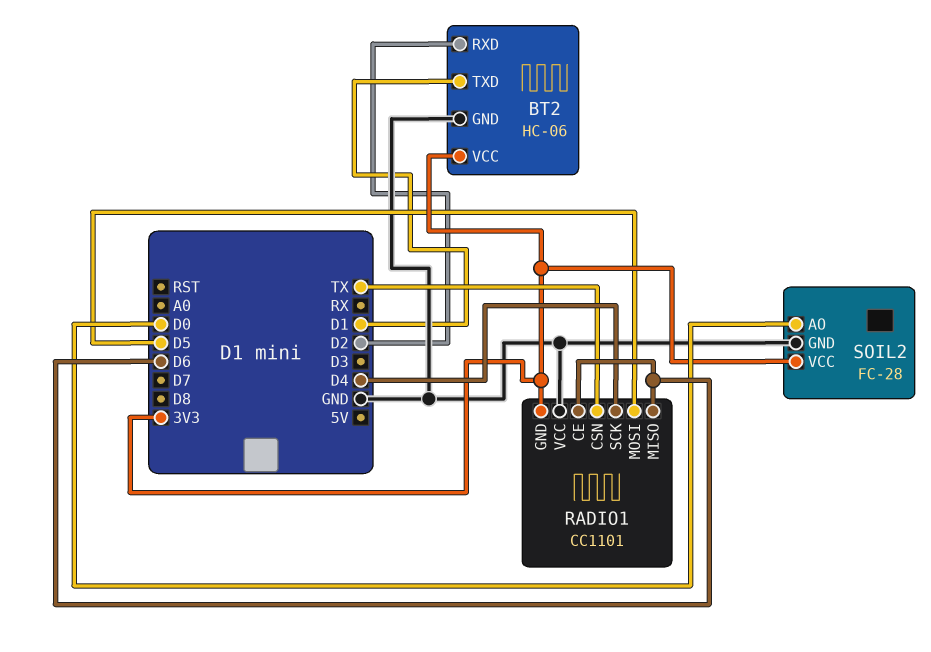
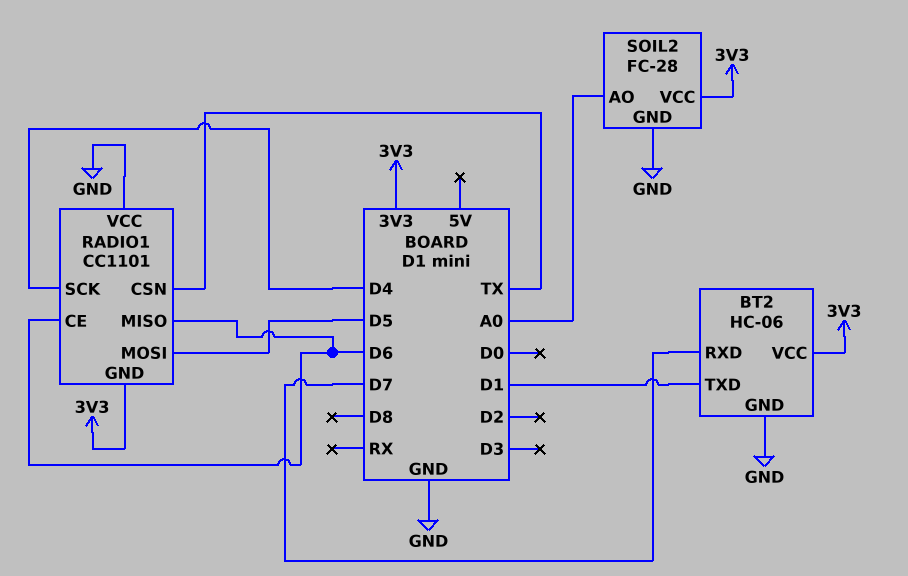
BT2 pin RXD: D2 -> D7
SOIL2 pin AO: D0 -> A0

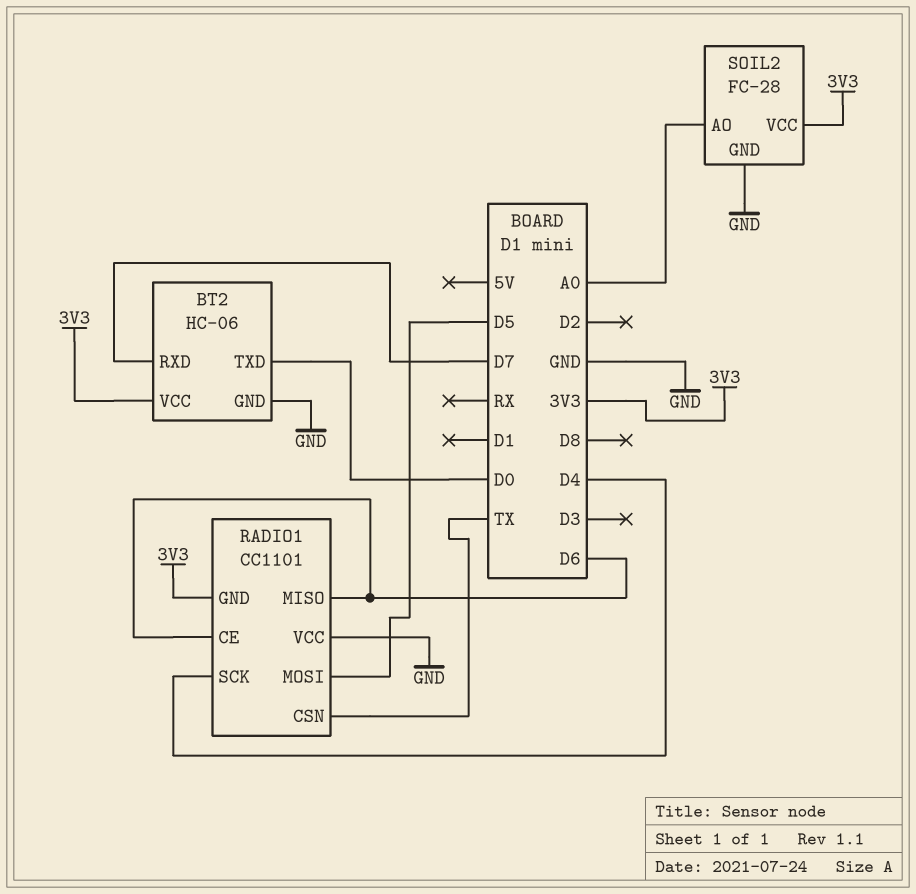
BT2 pin TXD: D1 -> D0

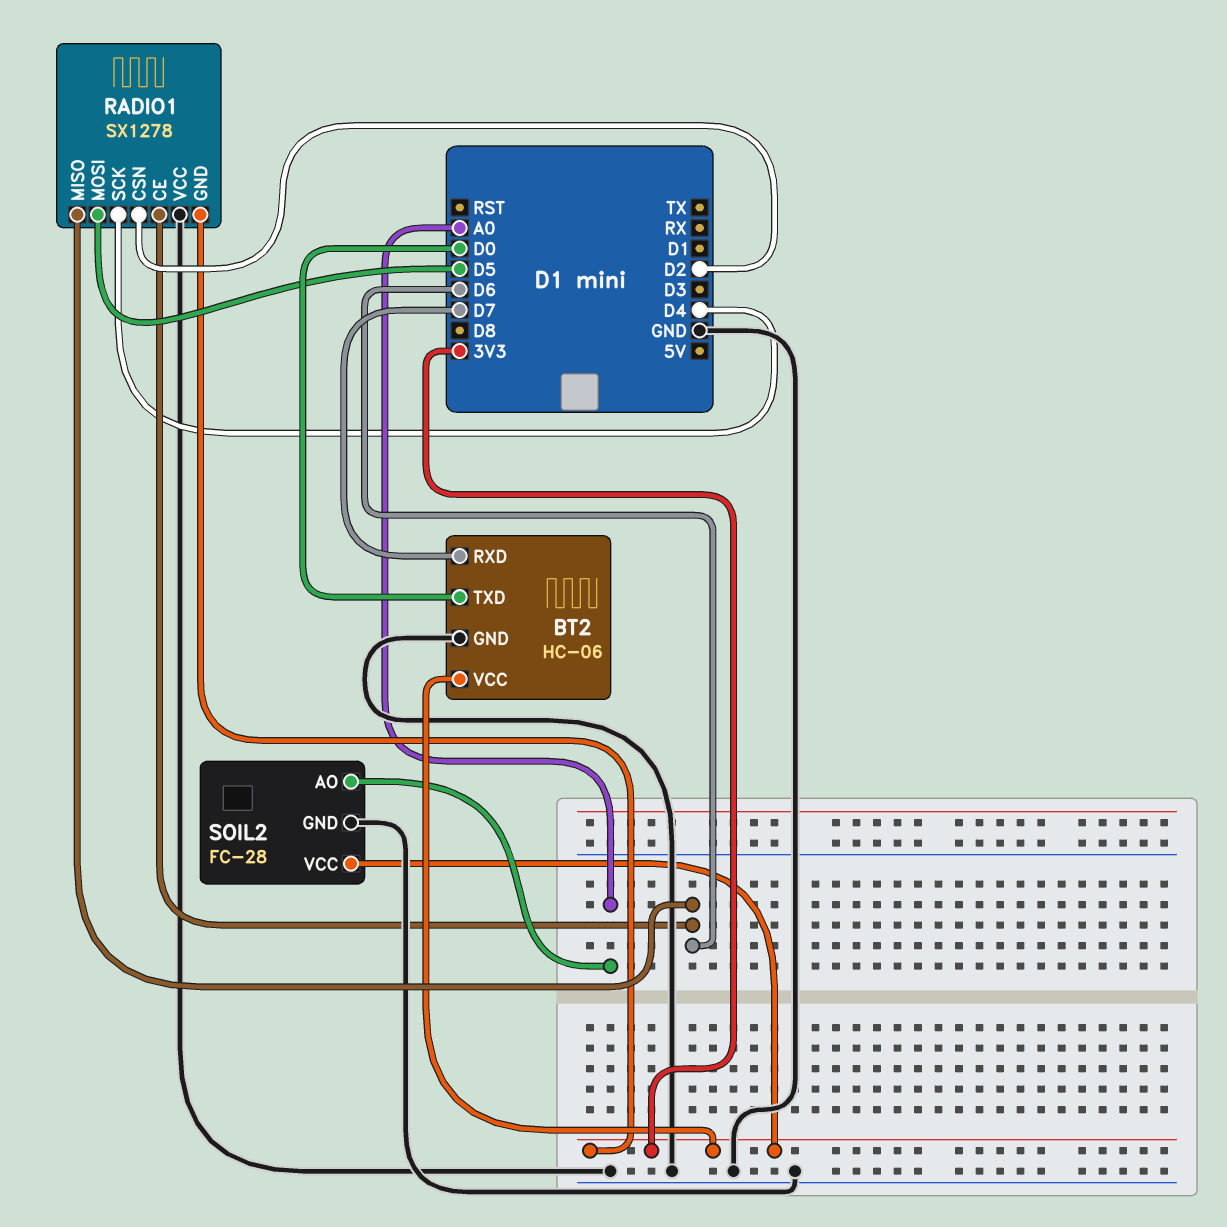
RADIO1: CC1101 -> SX1278
RADIO1 pin CSN: TX -> D2

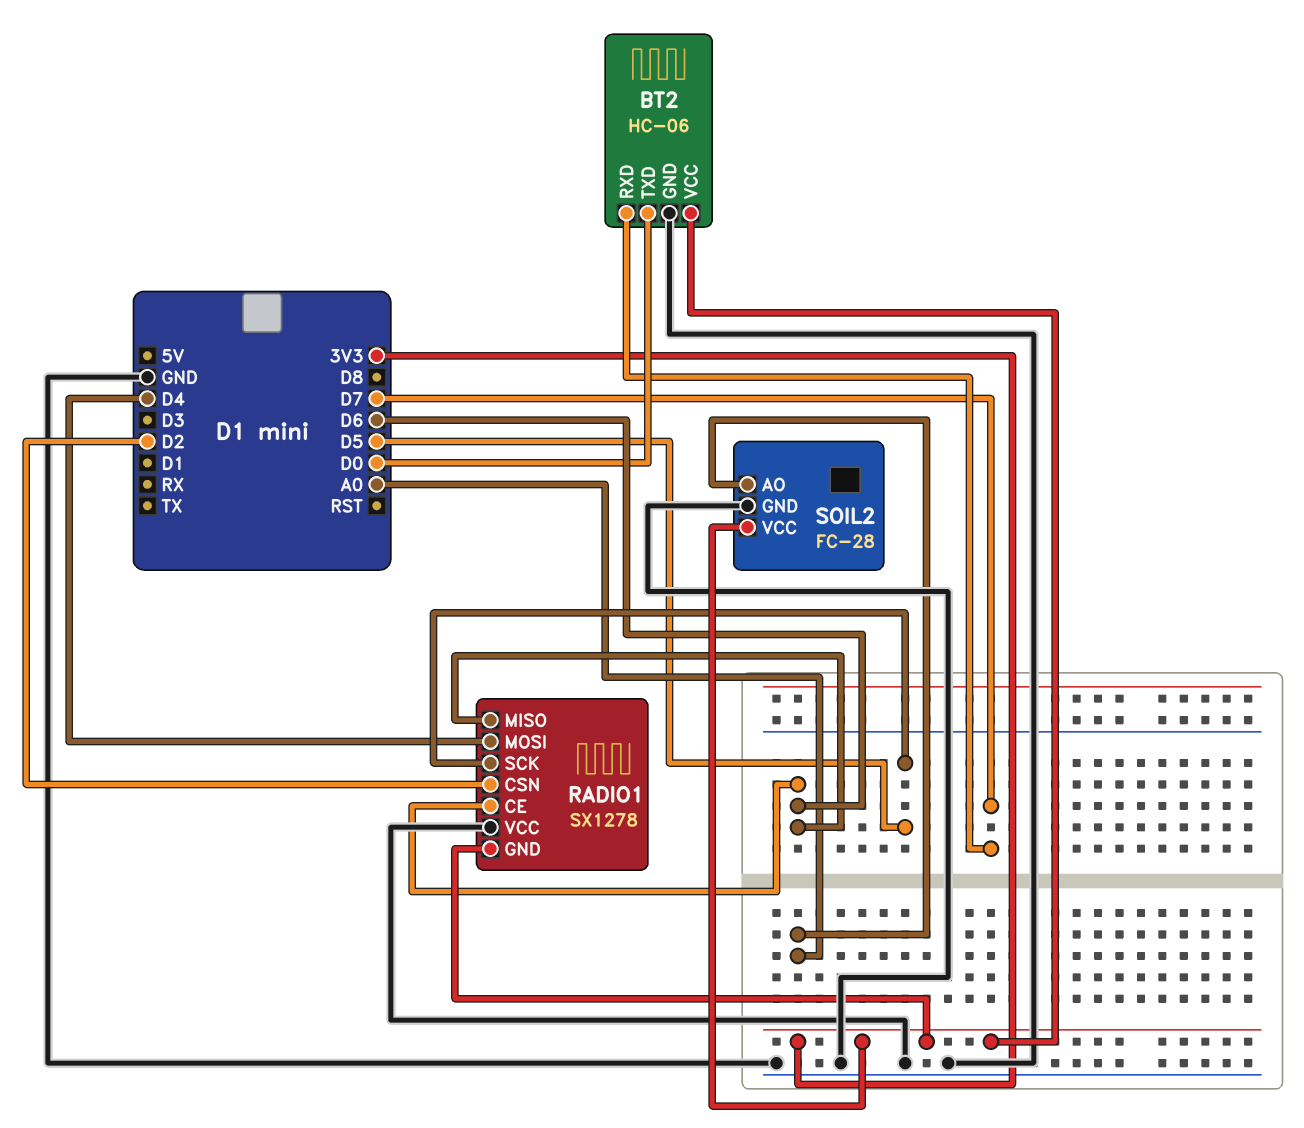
RADIO1 pin MOSI: D5 -> D4
RADIO1 pin SCK: D4 -> D5

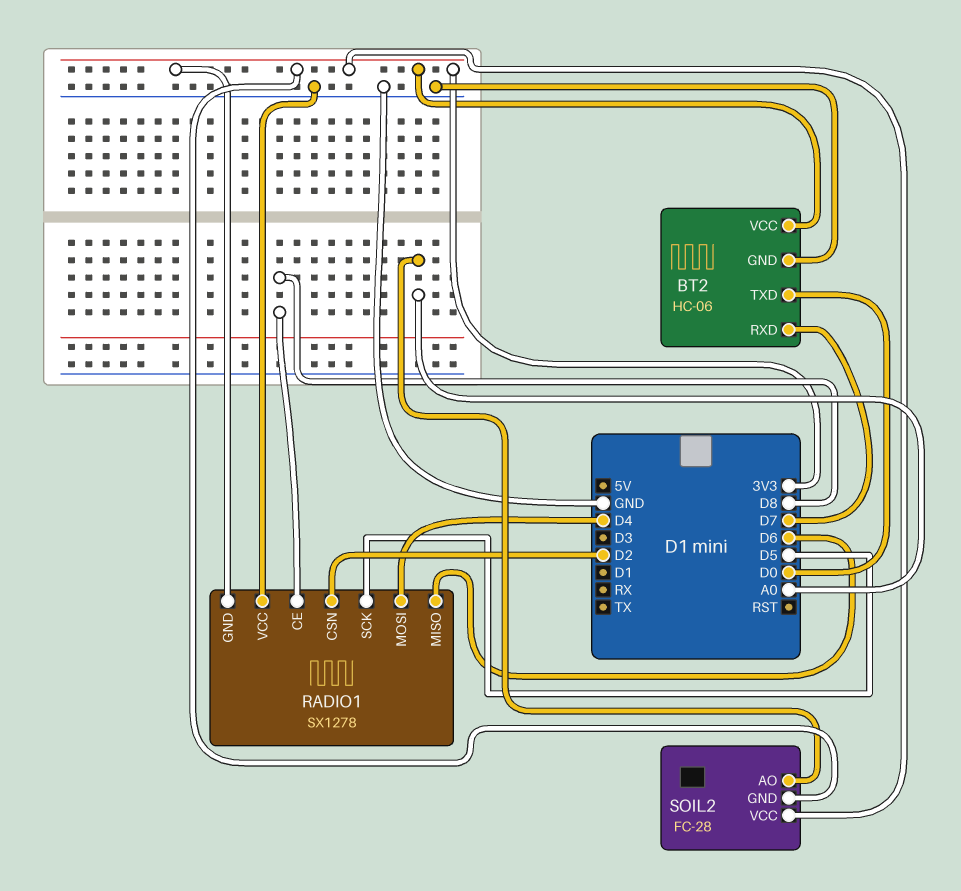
RADIO1 pin CE: D6 -> D8
SOIL2 pin GND: GND -> 3V3

